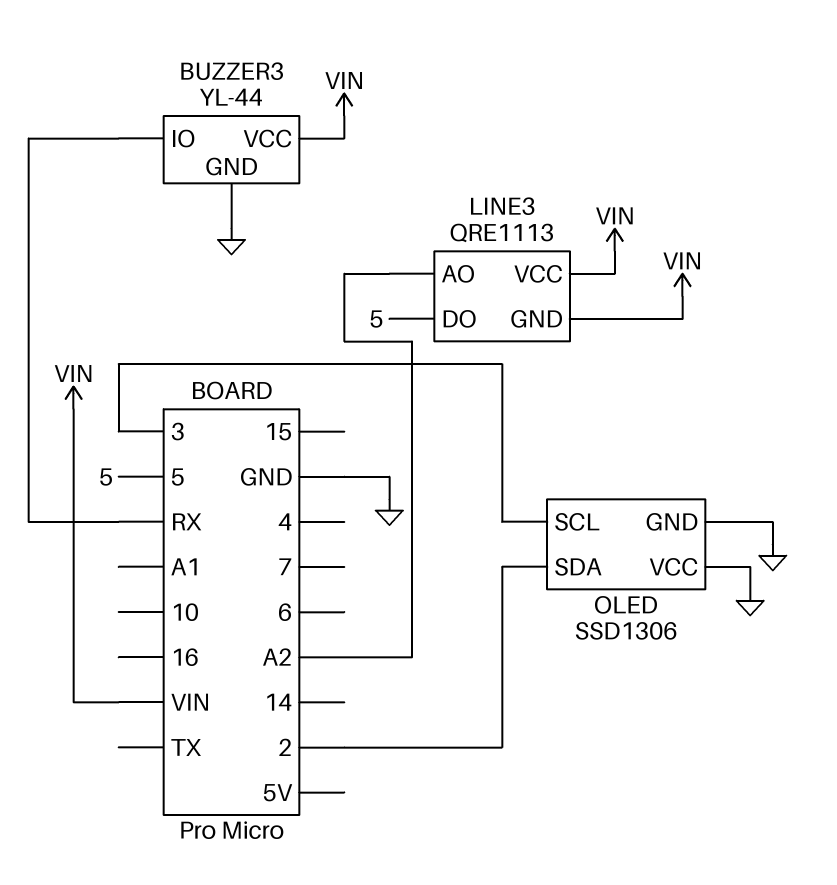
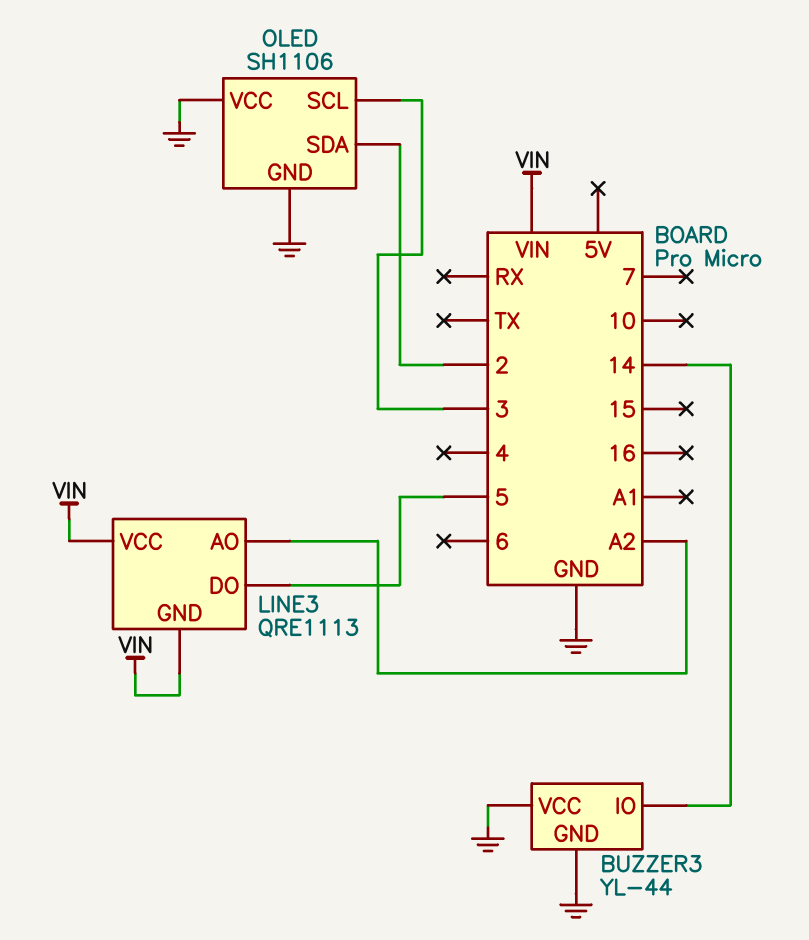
BUZZER3 pin IO: RX -> 14
BUZZER3 pin VCC: VIN -> GND
OLED: SSD1306 -> SH1106

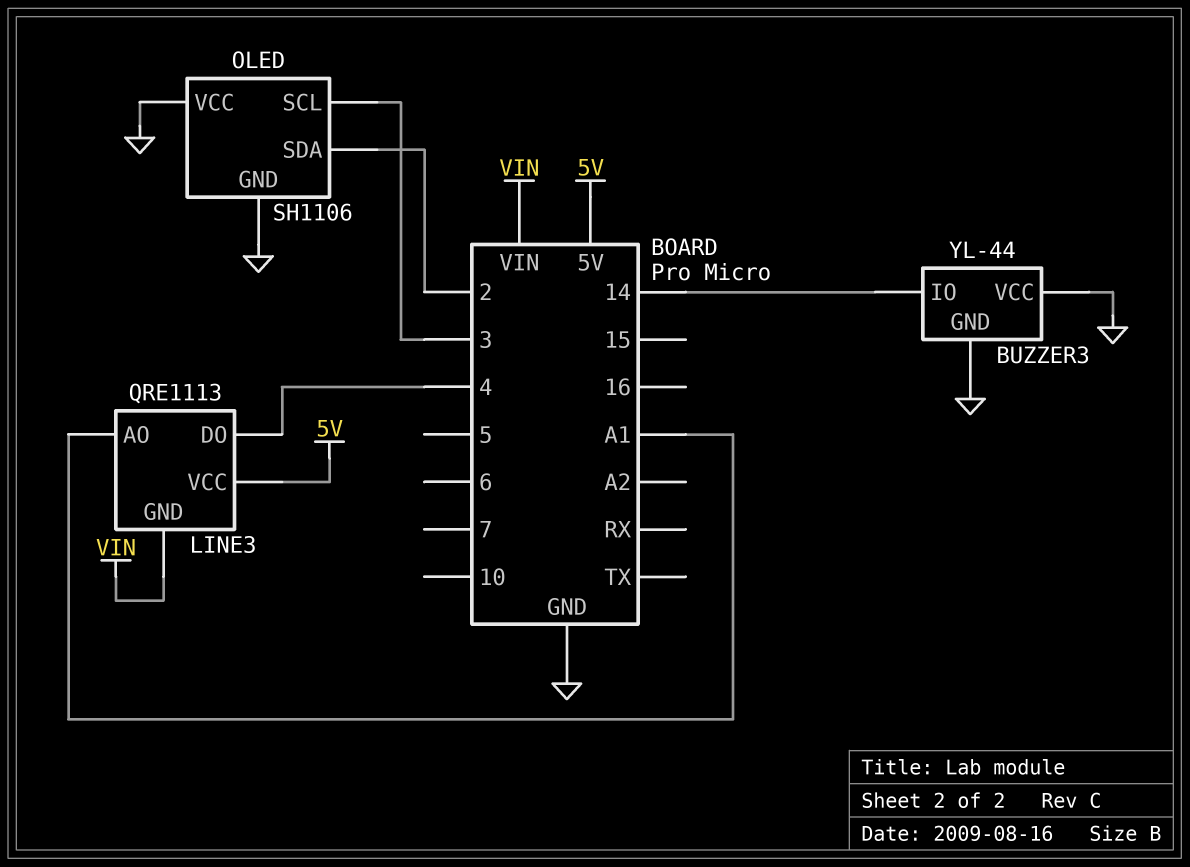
LINE3 pin AO: A2 -> A1
LINE3 pin DO: 5 -> 4
LINE3 pin VCC: VIN -> 5V

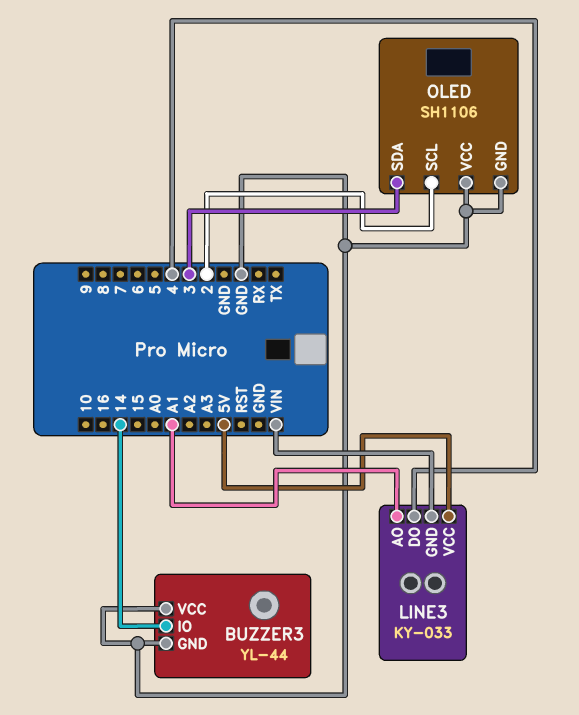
LINE3: QRE1113 -> KY-033
OLED pin SCL: 3 -> 2
OLED pin SDA: 2 -> 3

